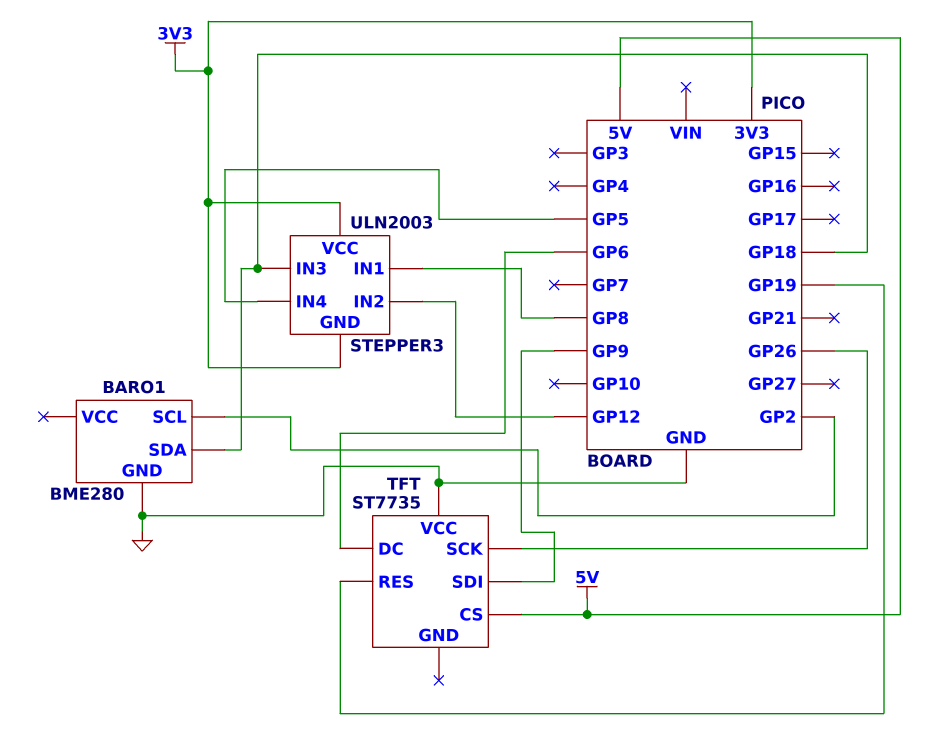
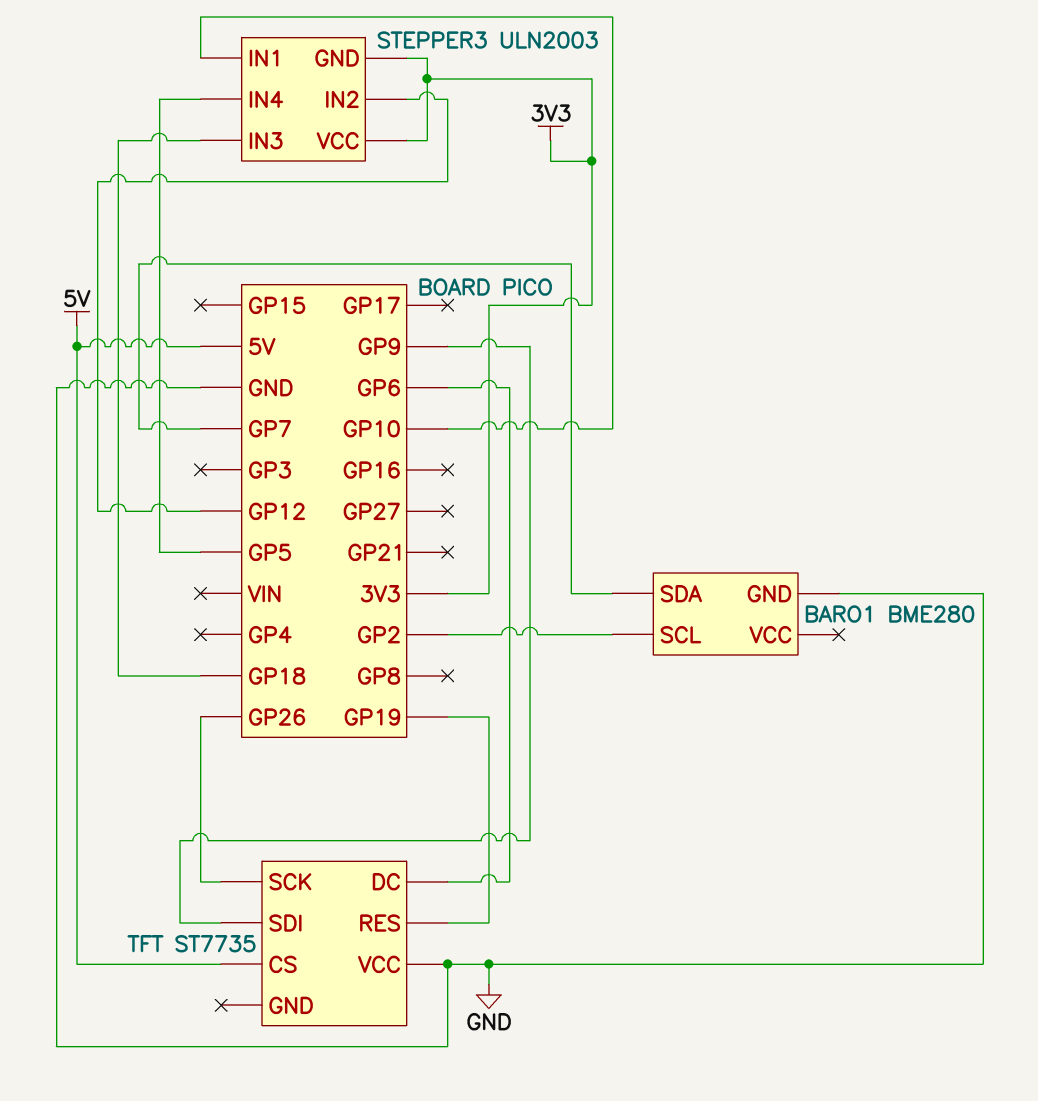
BARO1 pin SDA: GP18 -> GP7
STEPPER3 pin IN1: GP8 -> GP10

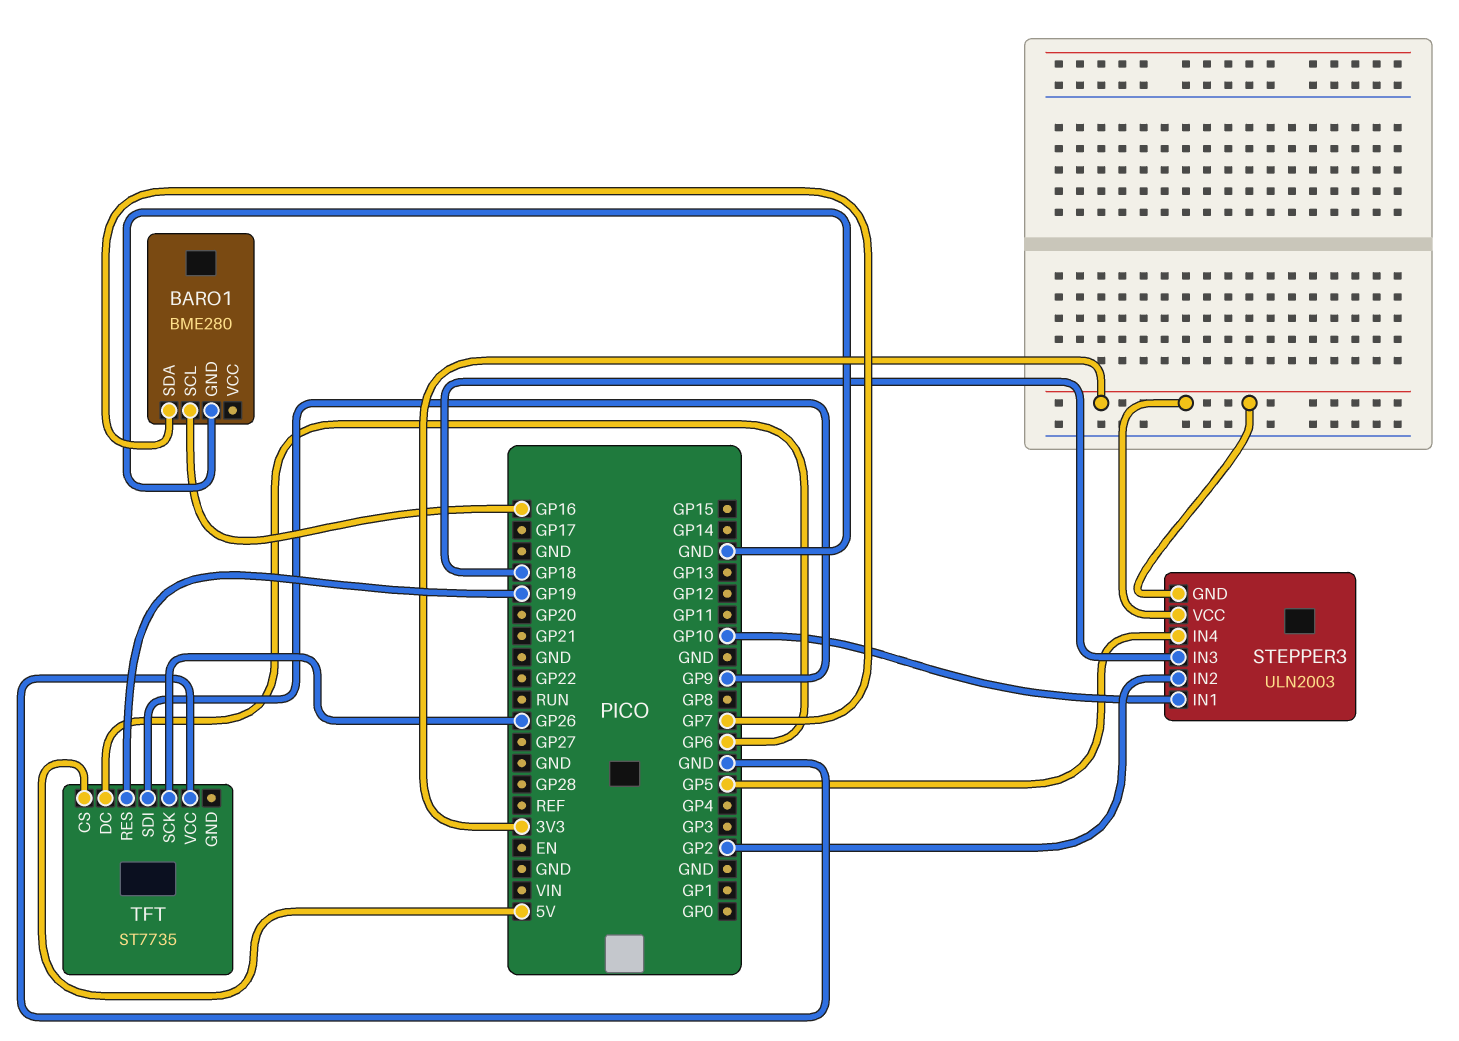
BARO1 pin SCL: GP2 -> GP16
STEPPER3 pin IN2: GP12 -> GP2

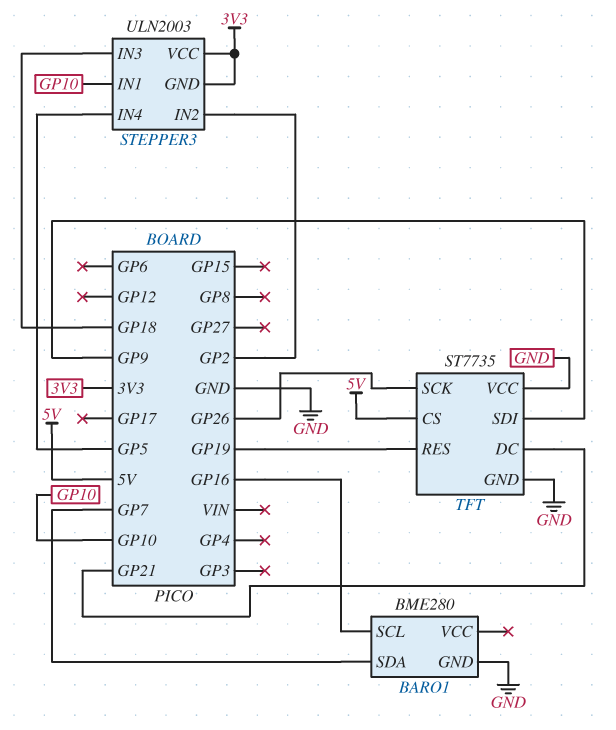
TFT pin DC: GP6 -> GP21
TFT pin GND: none -> GND

